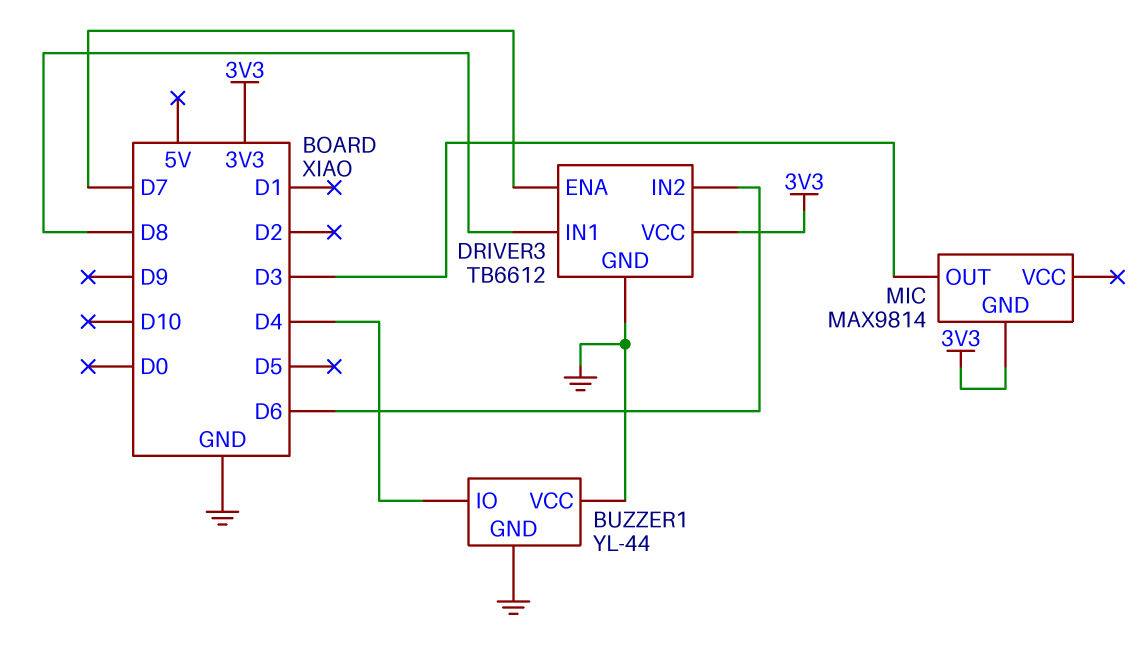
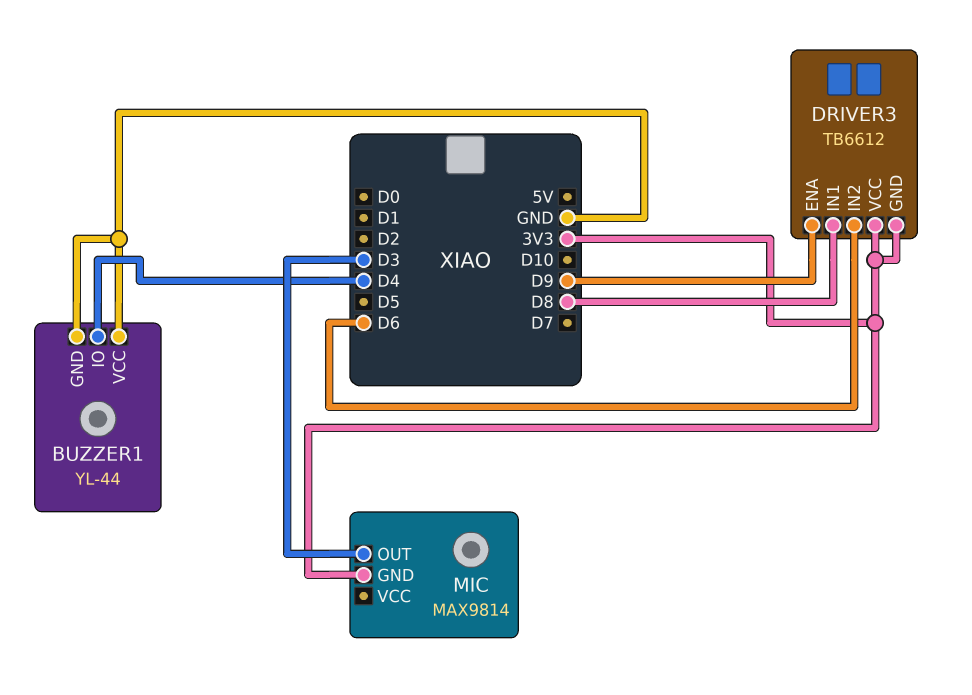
DRIVER3 pin ENA: D7 -> D9
DRIVER3 pin GND: GND -> 3V3

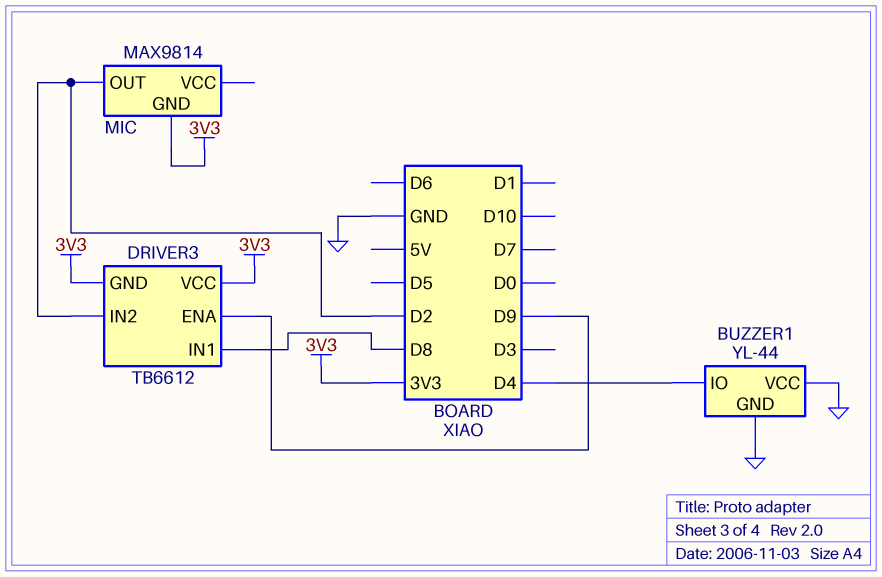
DRIVER3 pin IN2: D6 -> D2
MIC pin OUT: D3 -> D2

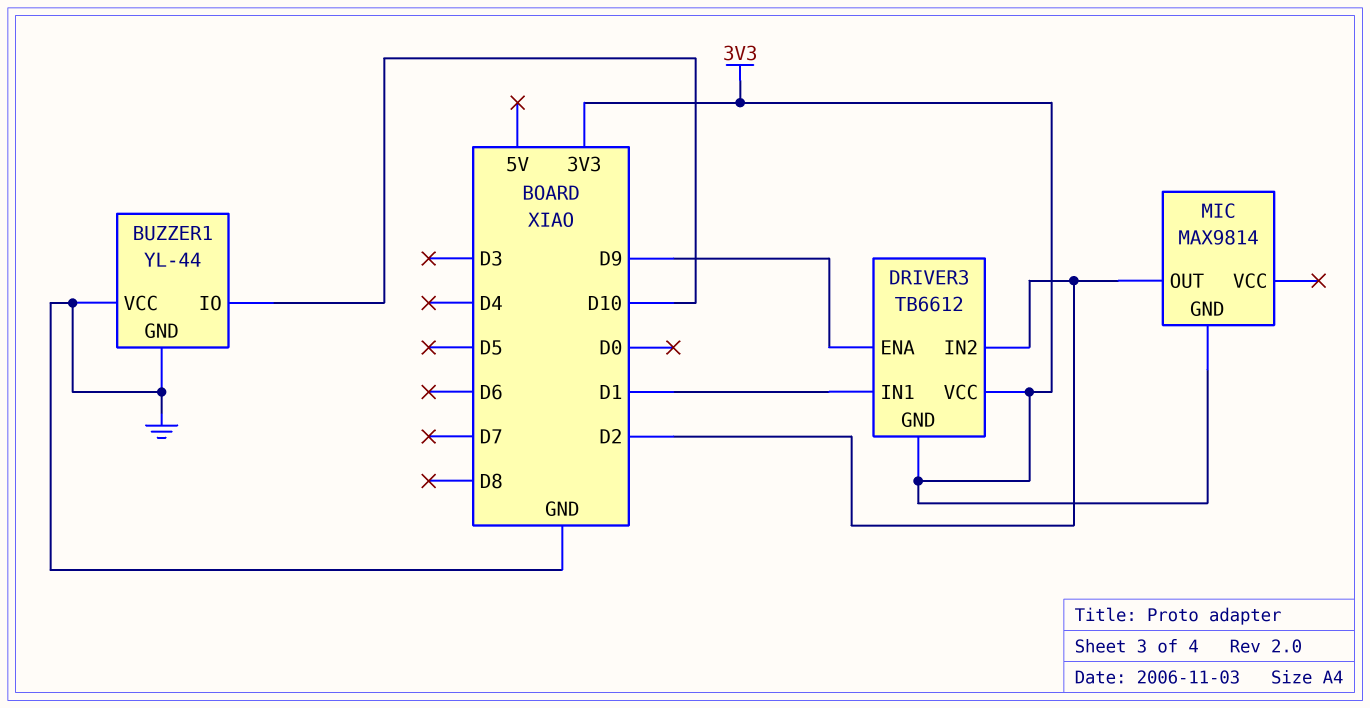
BUZZER1 pin IO: D4 -> D10
DRIVER3 pin IN1: D8 -> D1

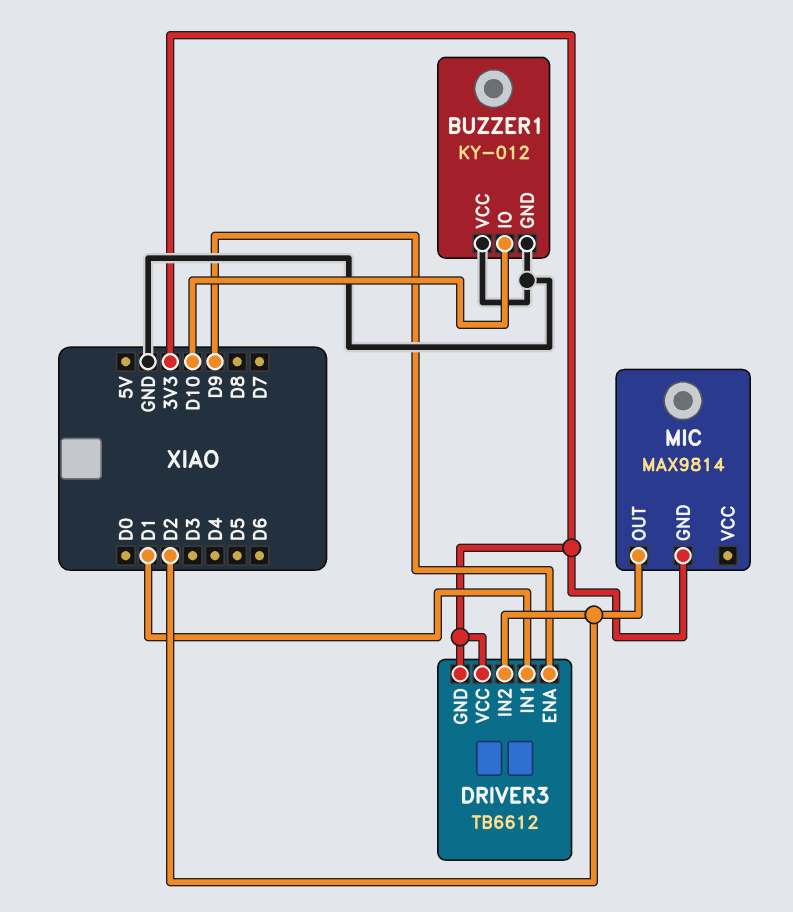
BUZZER1: YL-44 -> KY-012

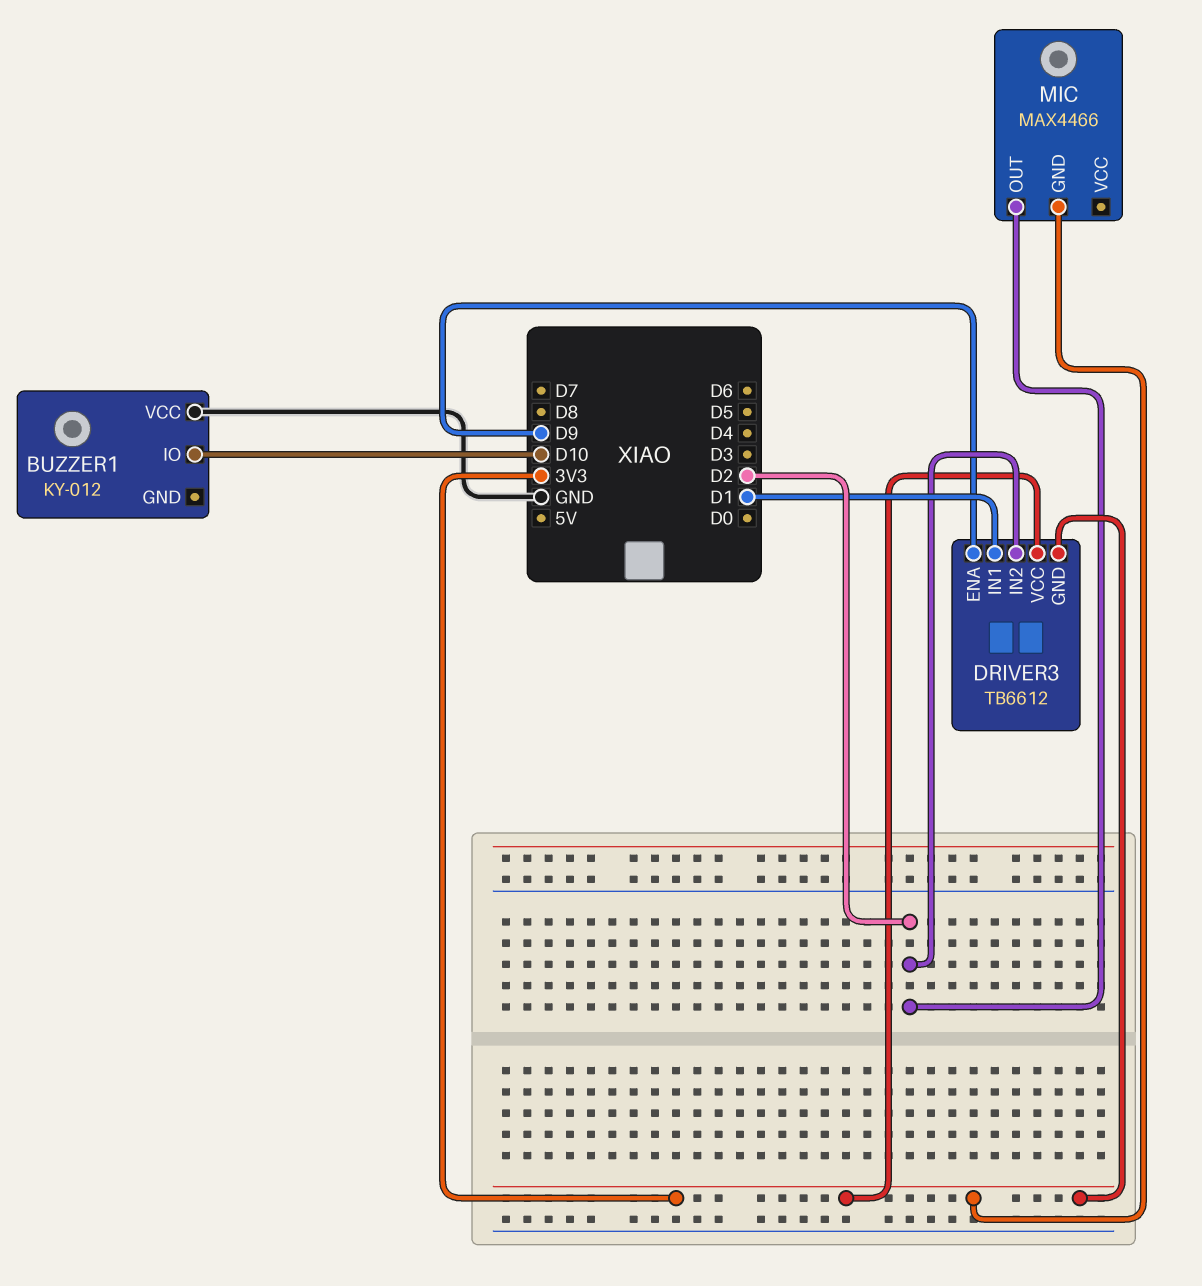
BUZZER1 pin GND: GND -> none
MIC: MAX9814 -> MAX4466

